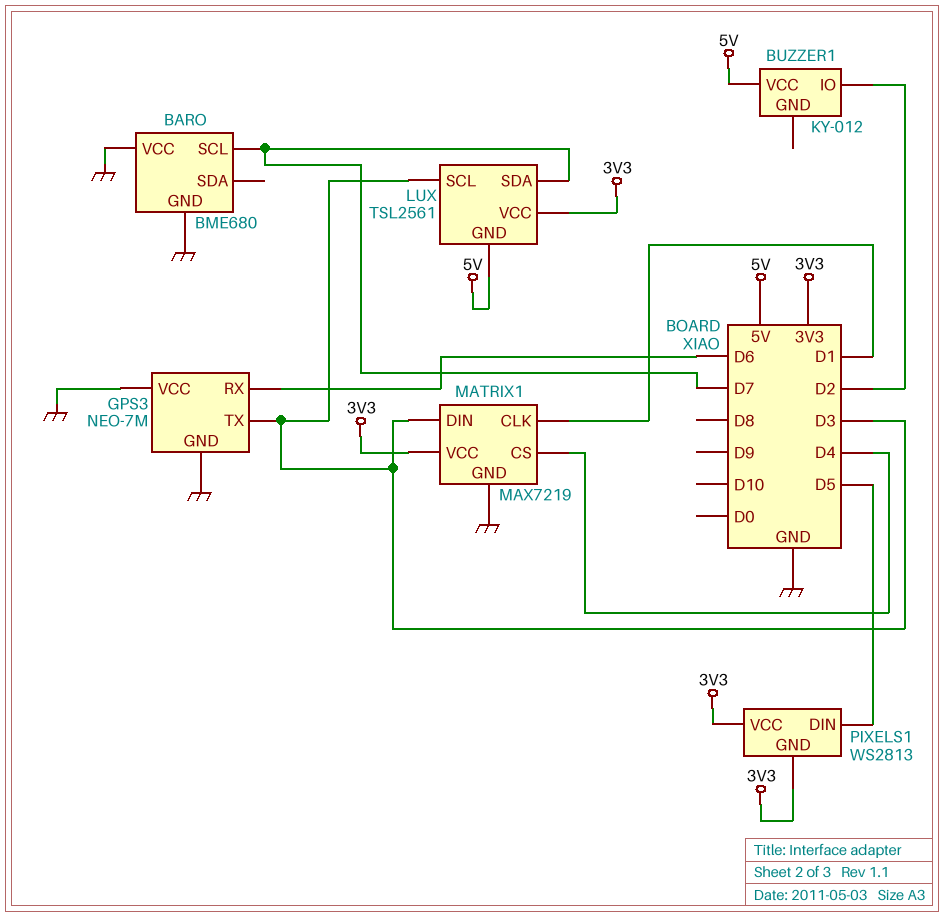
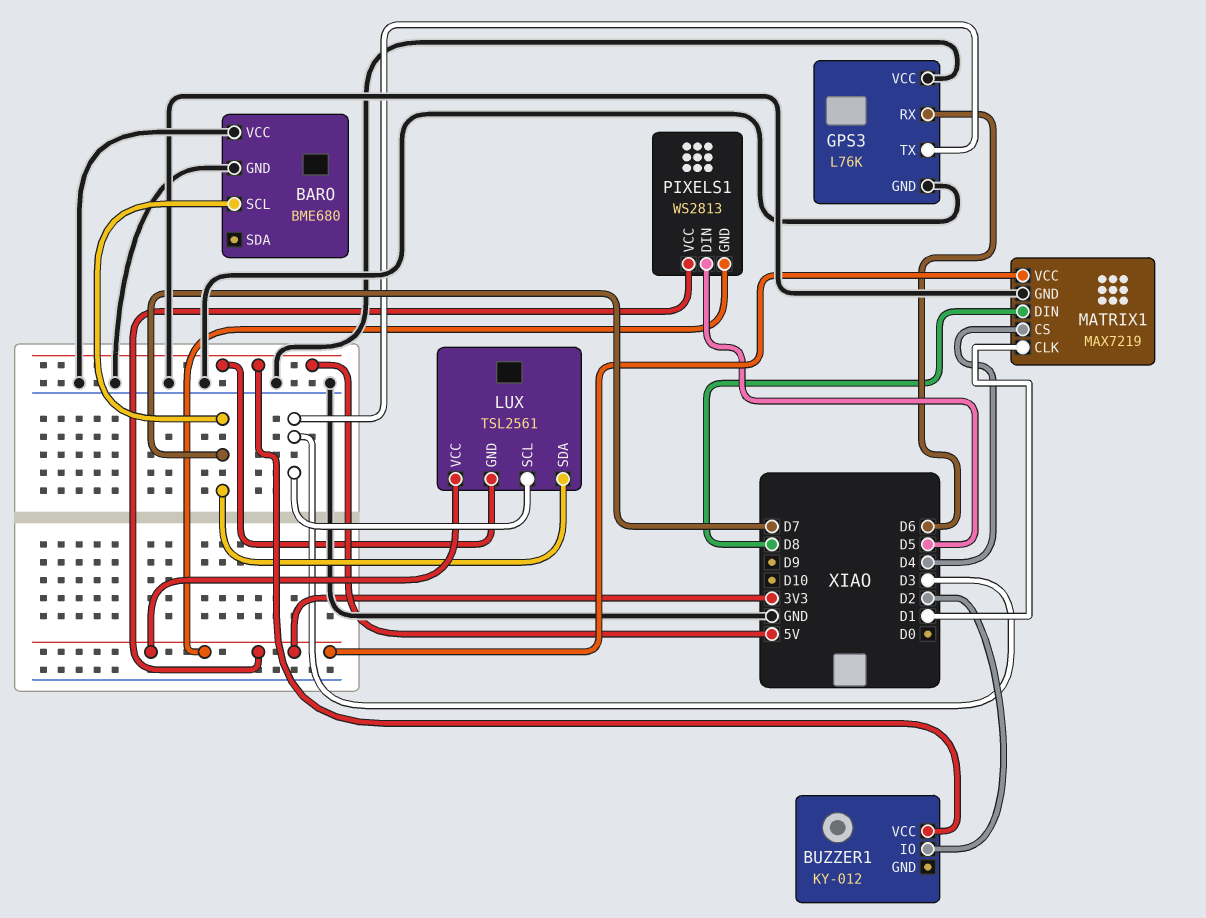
GPS3: NEO-7M -> L76K
MATRIX1 pin DIN: D3 -> D8

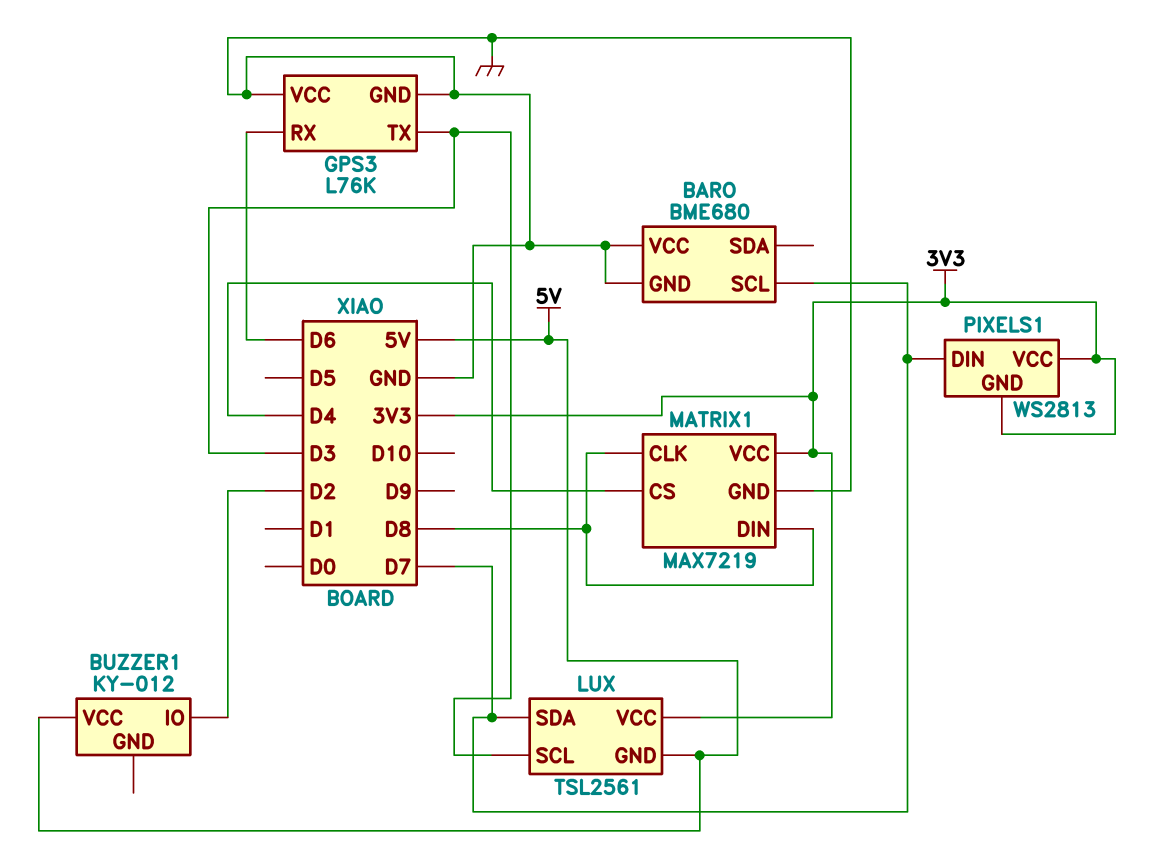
MATRIX1 pin CLK: D1 -> D8
PIXELS1 pin DIN: D5 -> D7

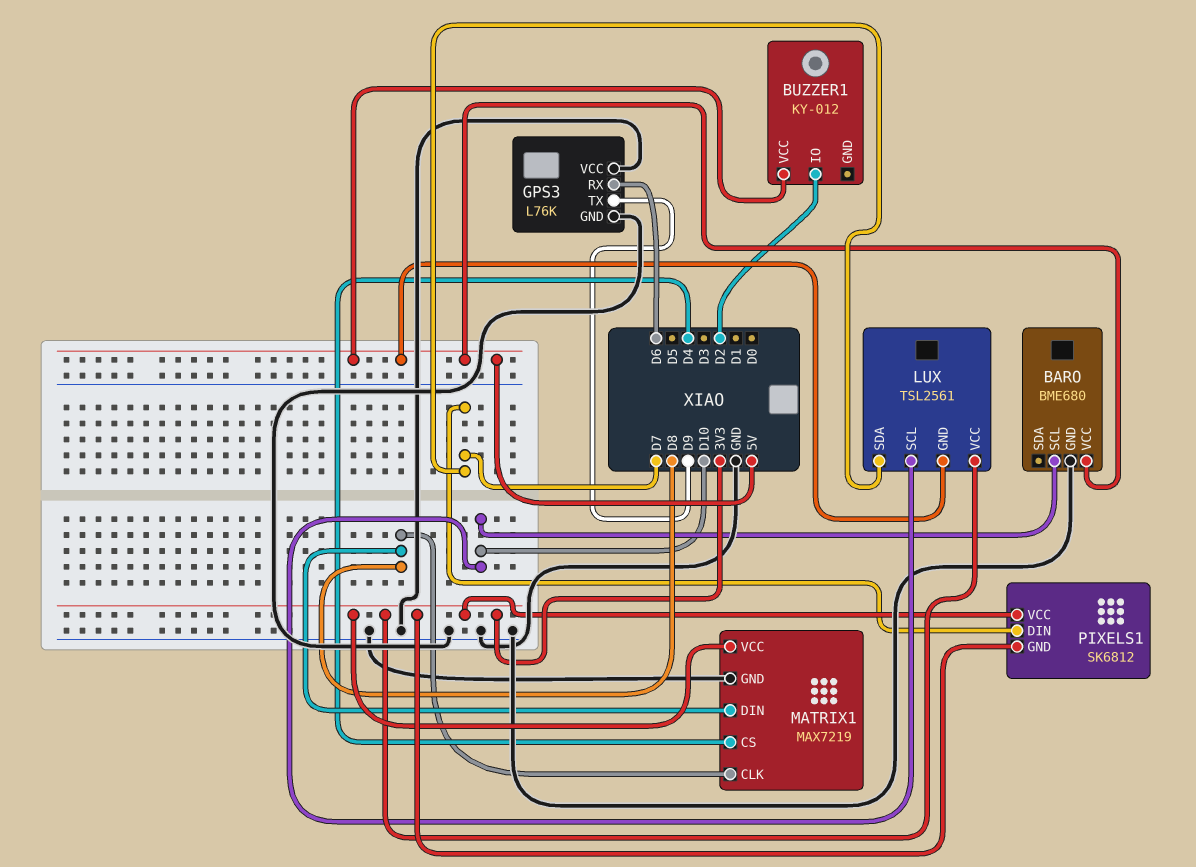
BARO pin SCL: D7 -> D10
BARO pin VCC: GND -> 5V
GPS3 pin TX: D3 -> D9
LUX pin SCL: D3 -> D10
PIXELS1: WS2813 -> SK6812

